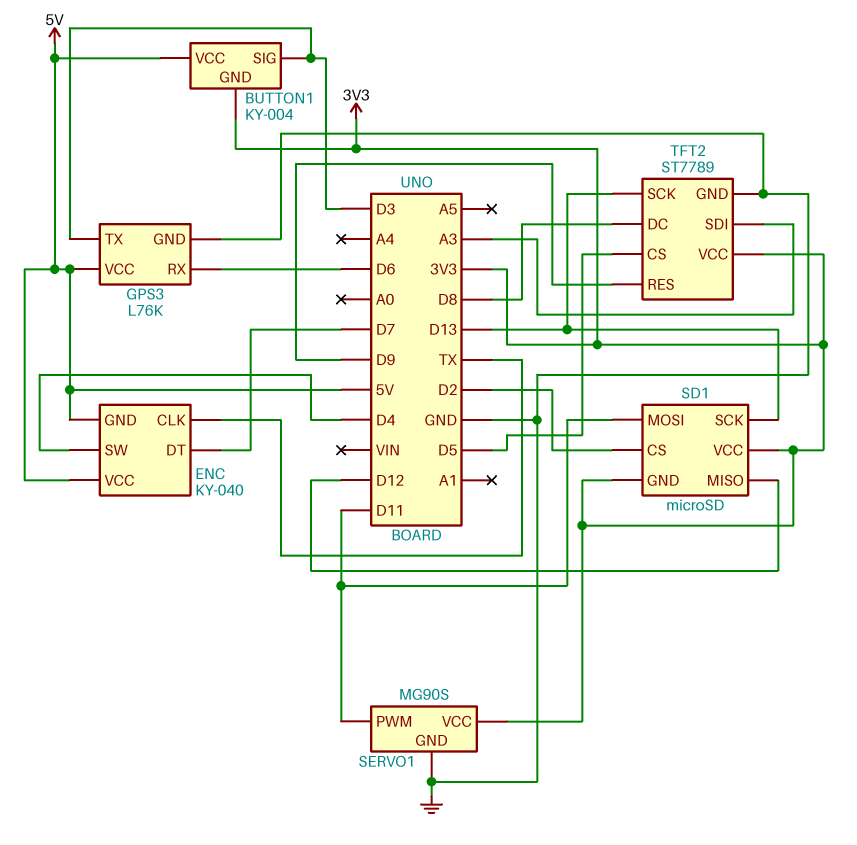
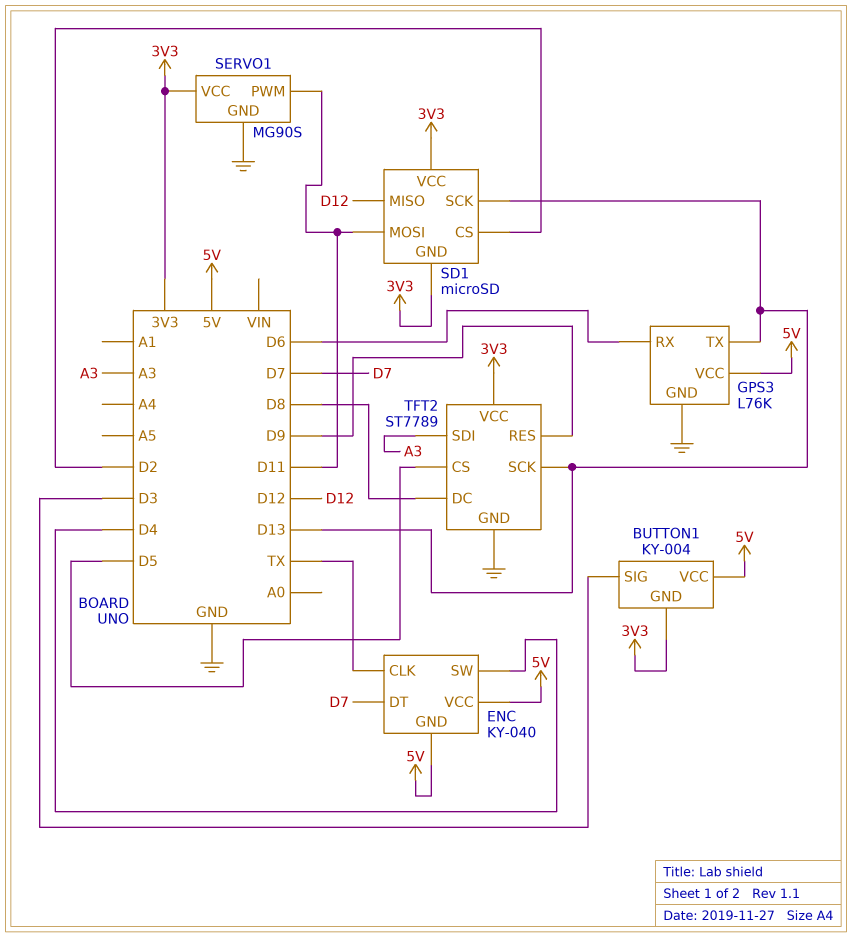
GPS3 pin TX: D3 -> D13

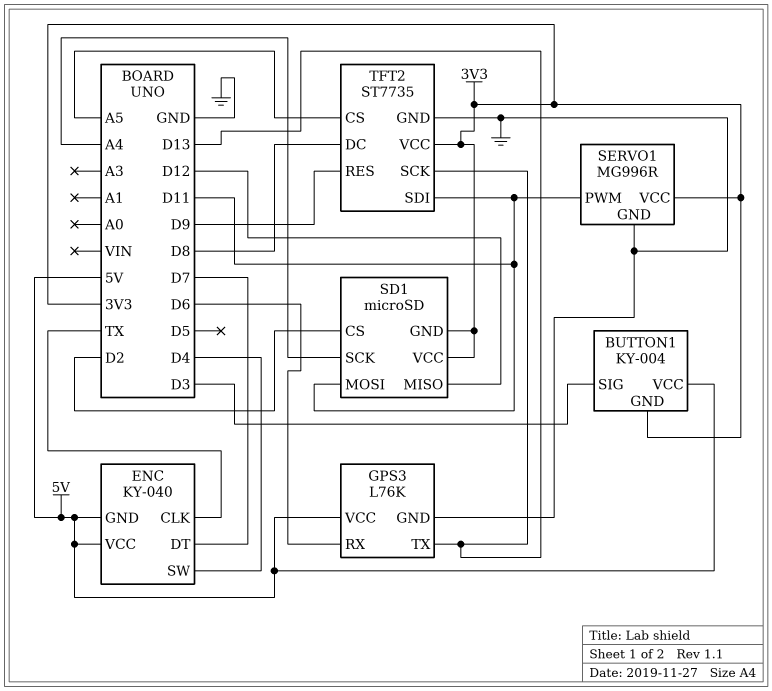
SD1 pin SCK: D13 -> A4
SERVO1: MG90S -> MG996R
TFT2: ST7789 -> ST7735
TFT2 pin CS: D5 -> A5
TFT2 pin SDI: A3 -> D11

